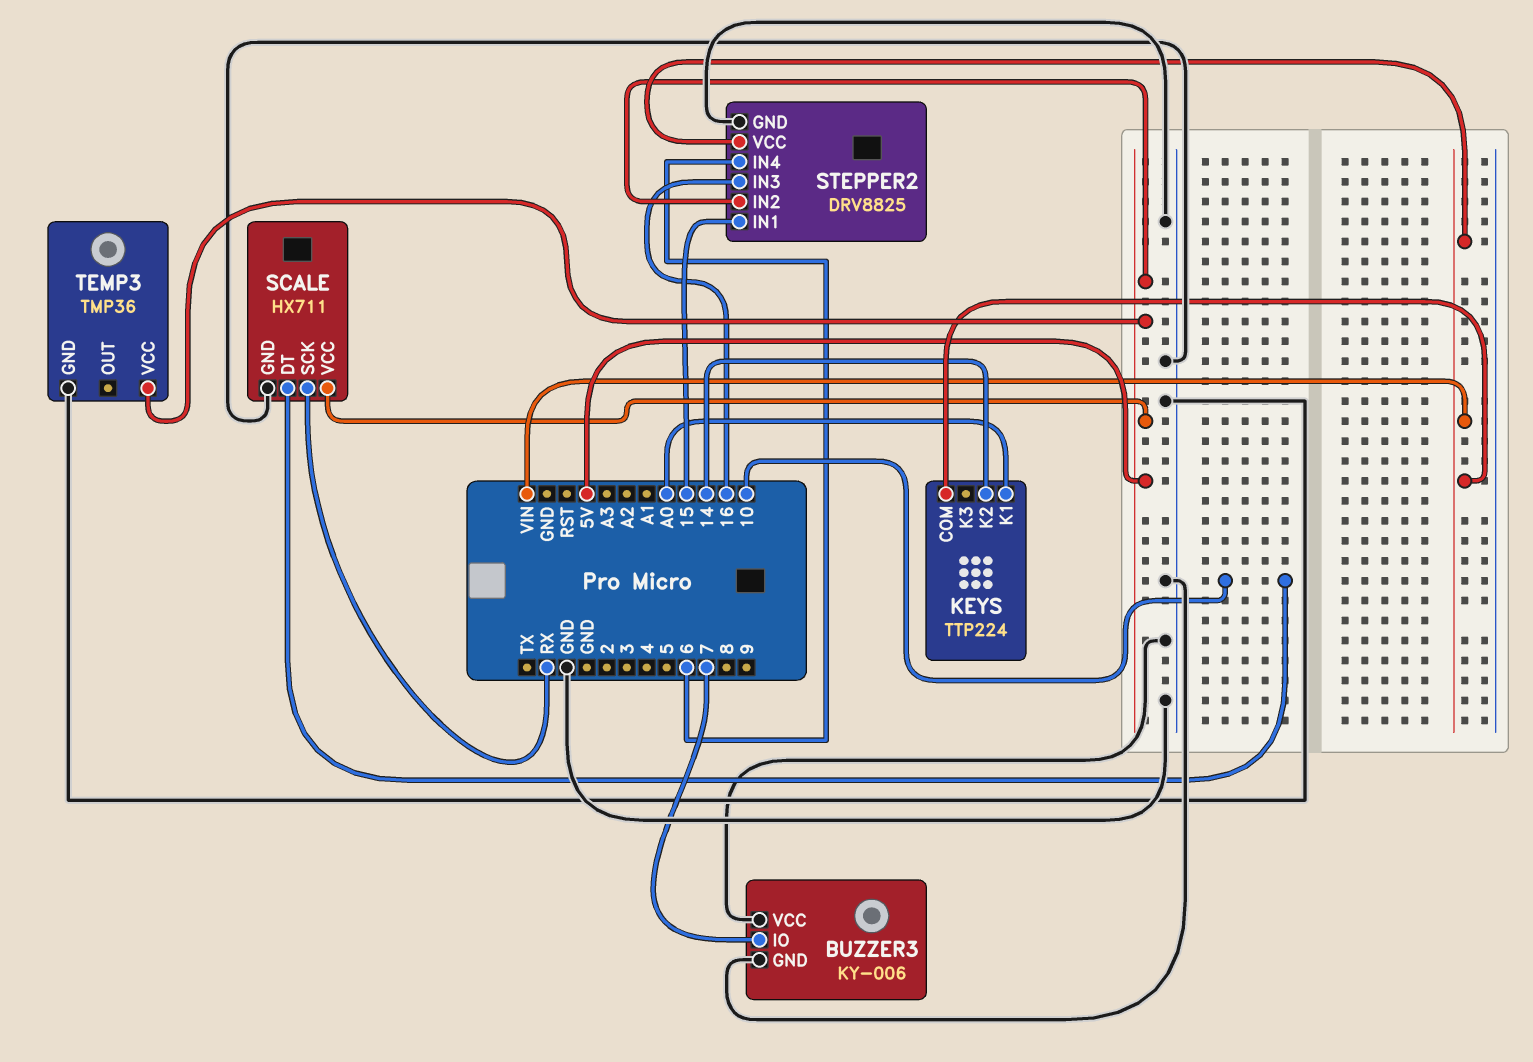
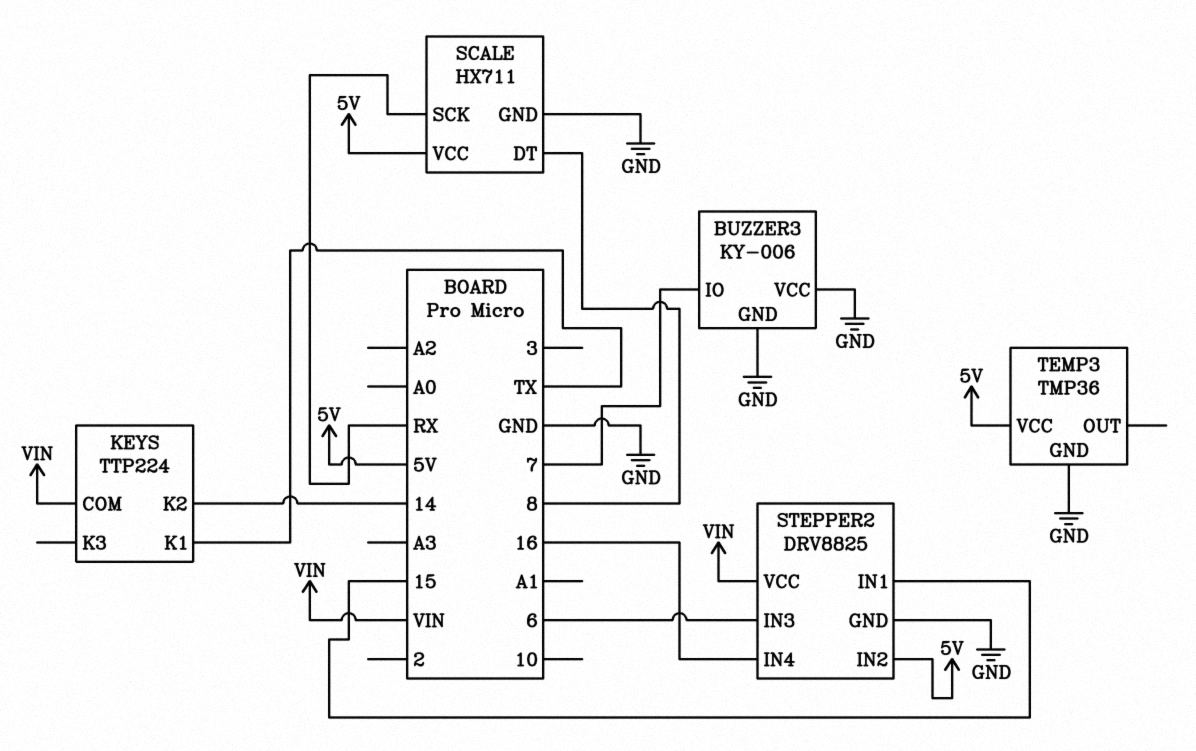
KEYS pin K1: A0 -> TX
SCALE pin DT: 10 -> 8
STEPPER2 pin IN3: 16 -> 6
STEPPER2 pin IN4: 6 -> 16

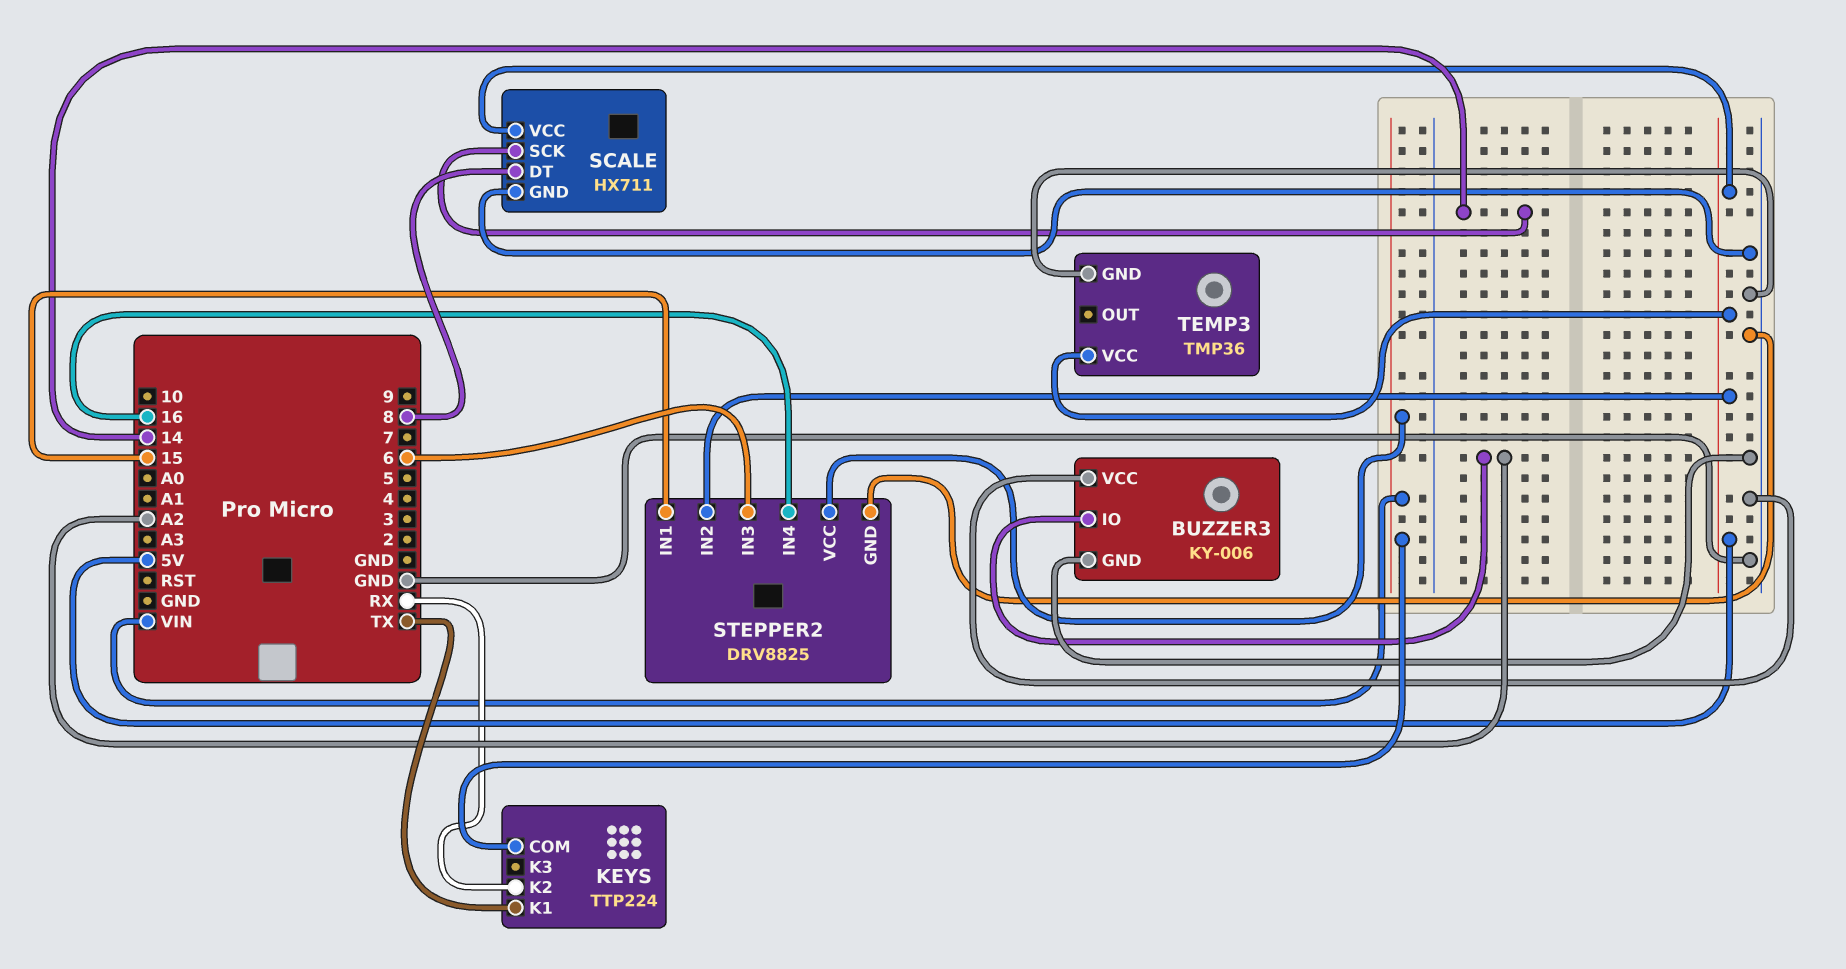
BUZZER3 pin IO: 7 -> A2
KEYS pin K2: 14 -> RX
SCALE pin SCK: RX -> 14

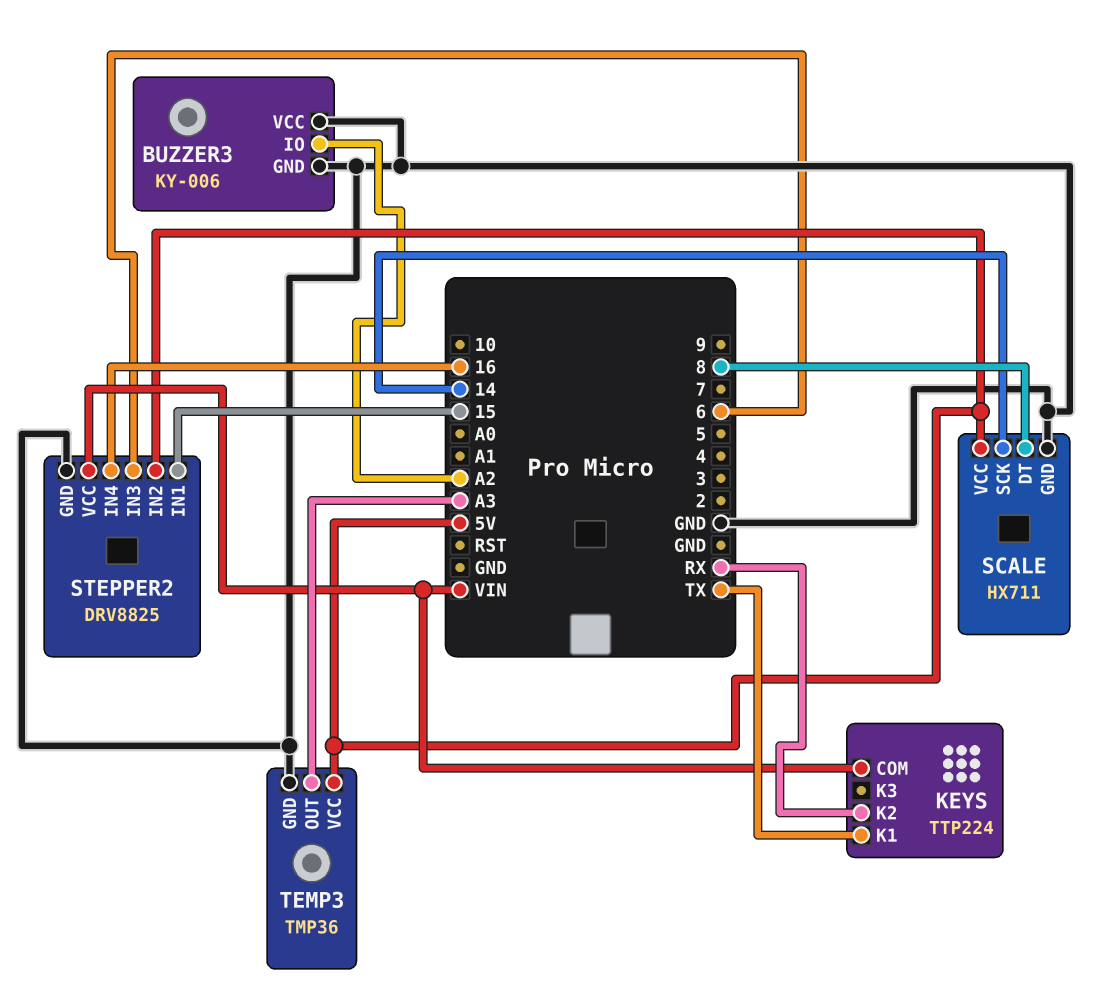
TEMP3 pin OUT: none -> A3

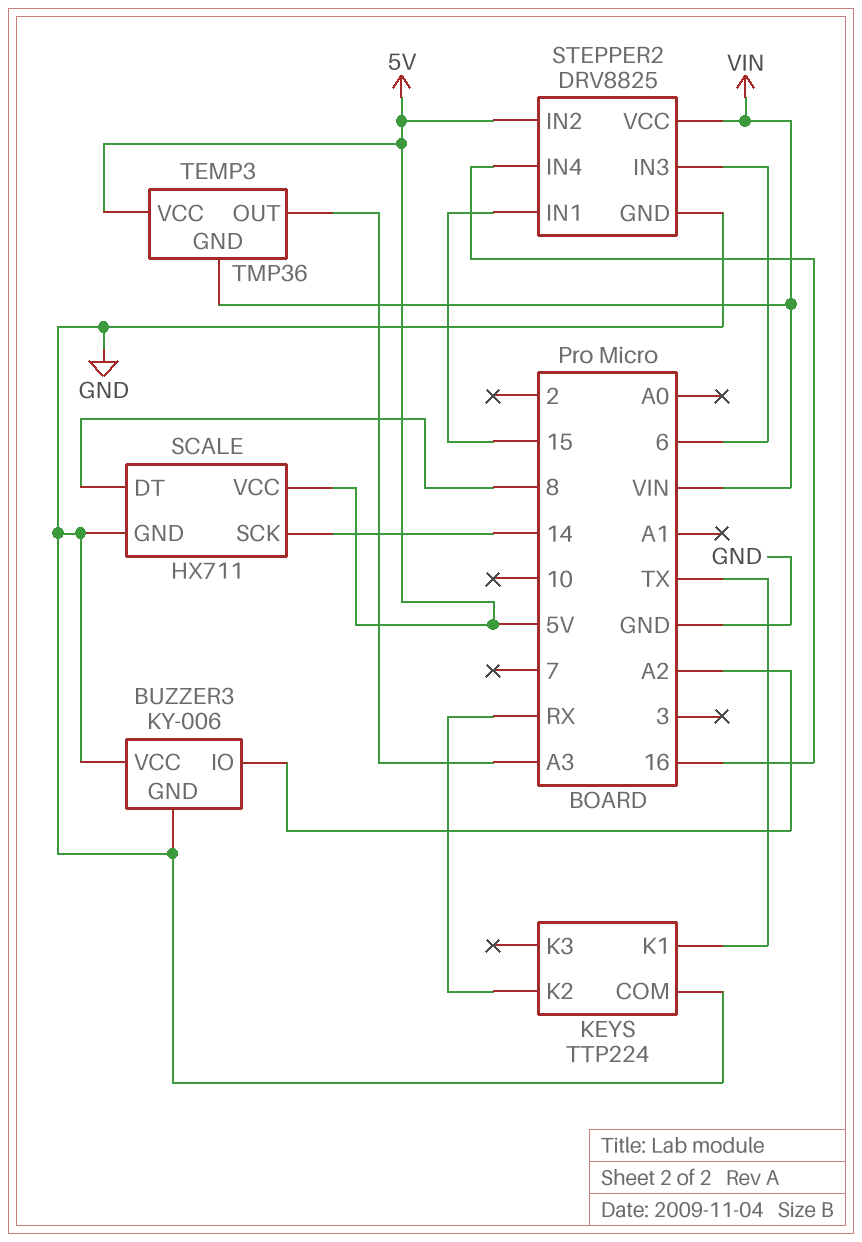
KEYS pin COM: VIN -> GND
TEMP3 pin GND: GND -> VIN

